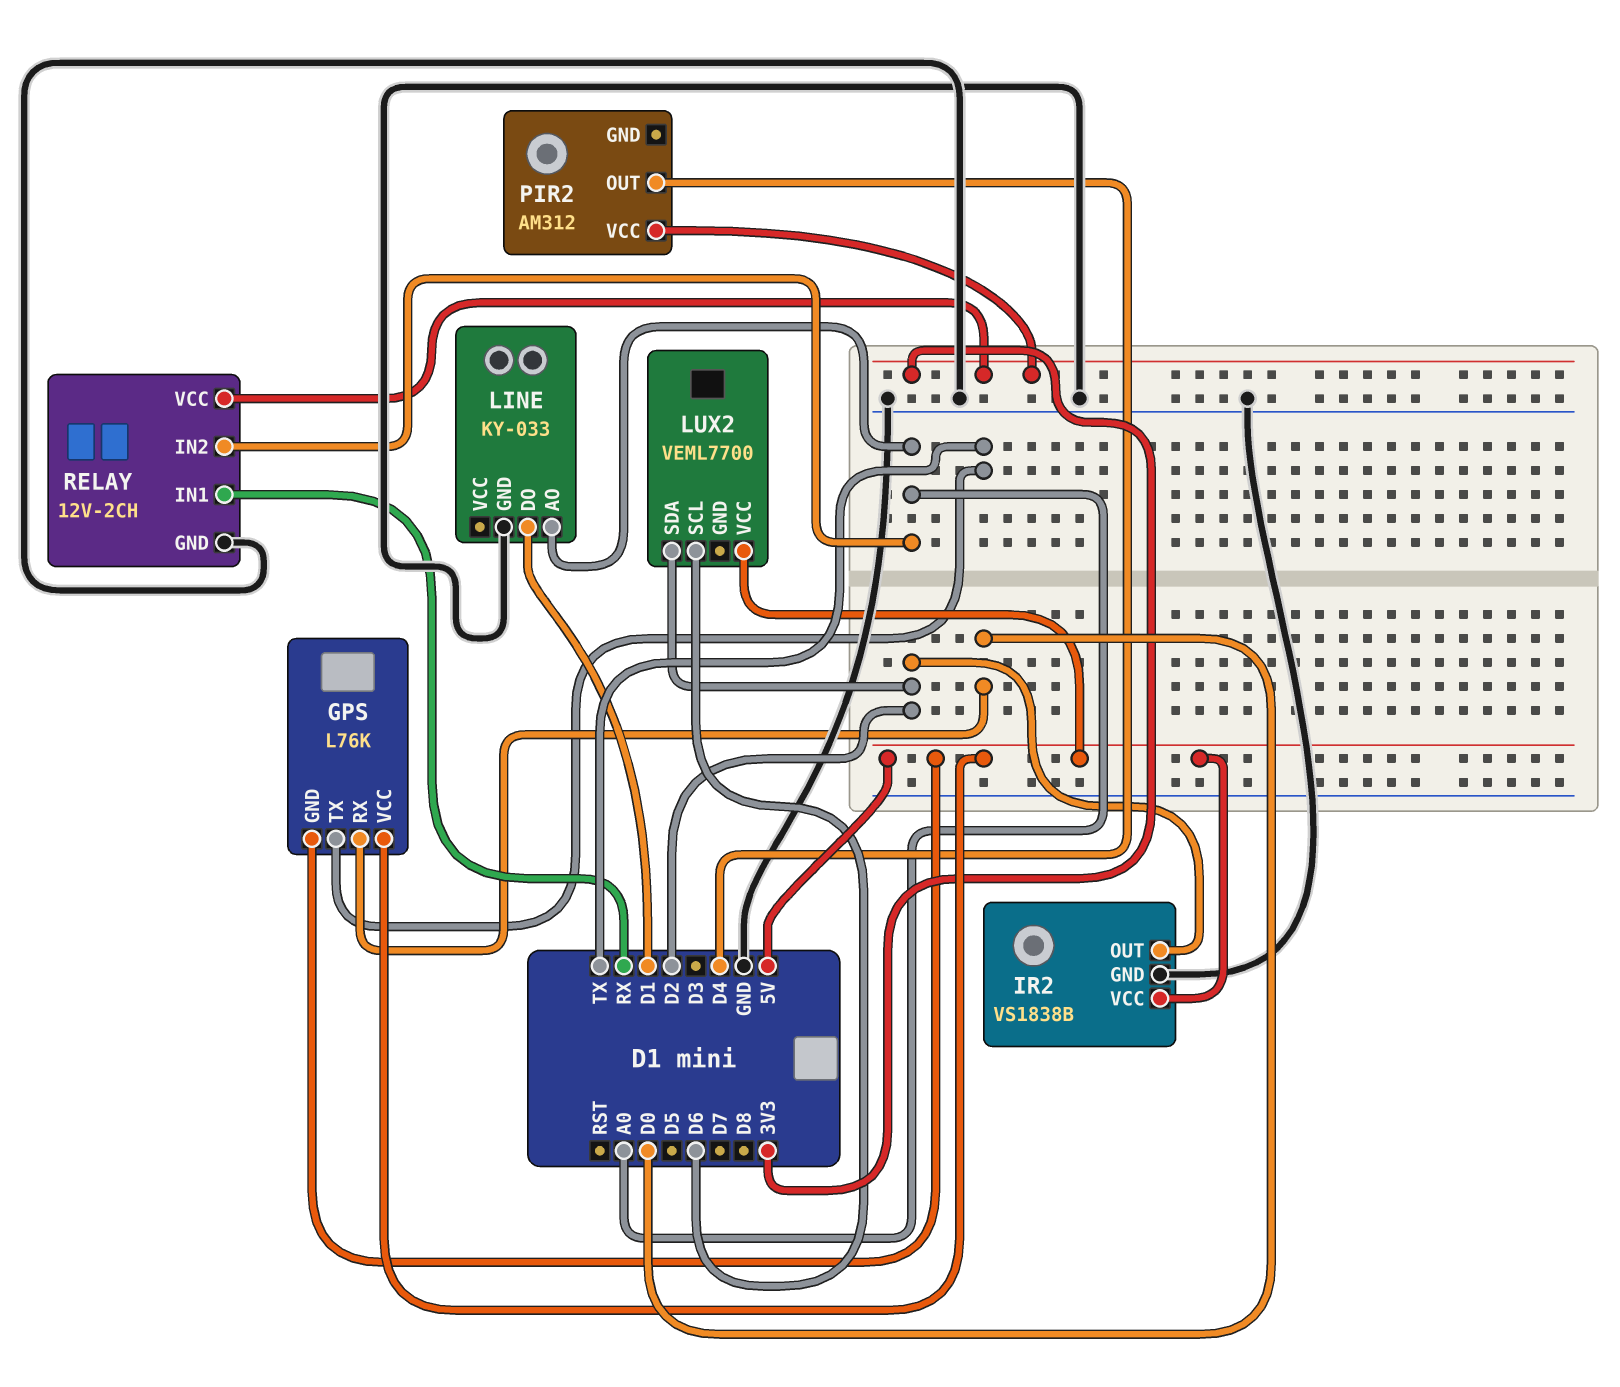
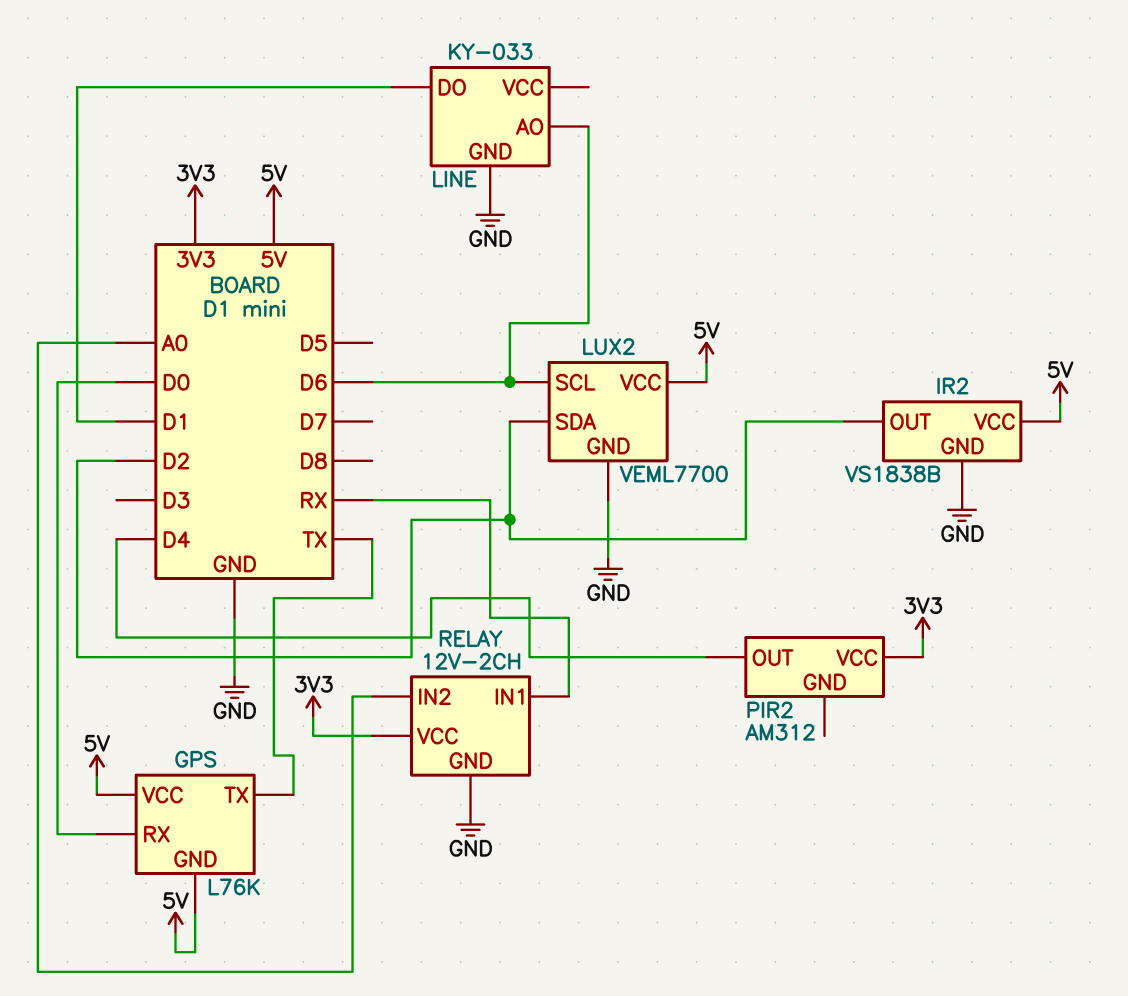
LINE pin AO: A0 -> D6
LUX2 pin GND: none -> GND

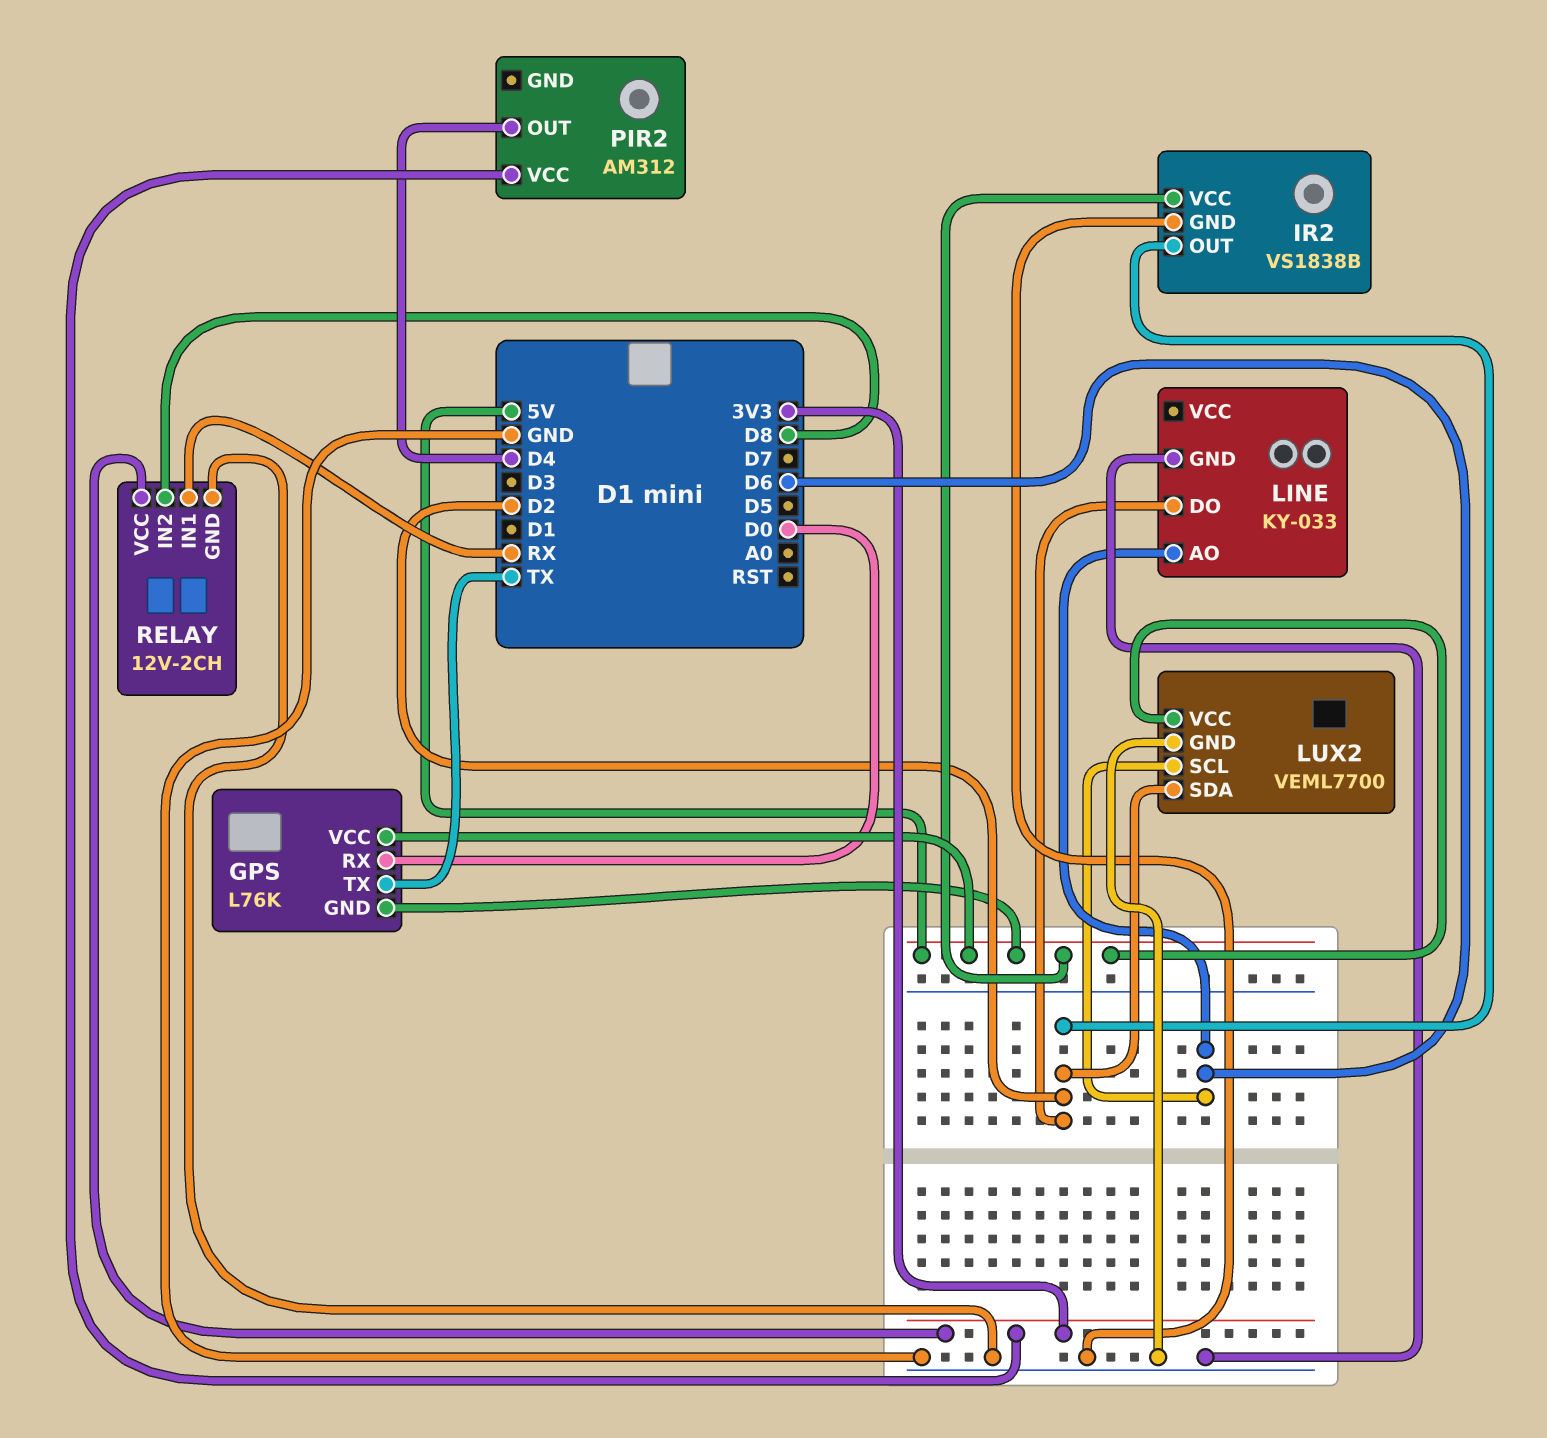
LINE pin DO: D1 -> D2
RELAY pin IN2: A0 -> D8

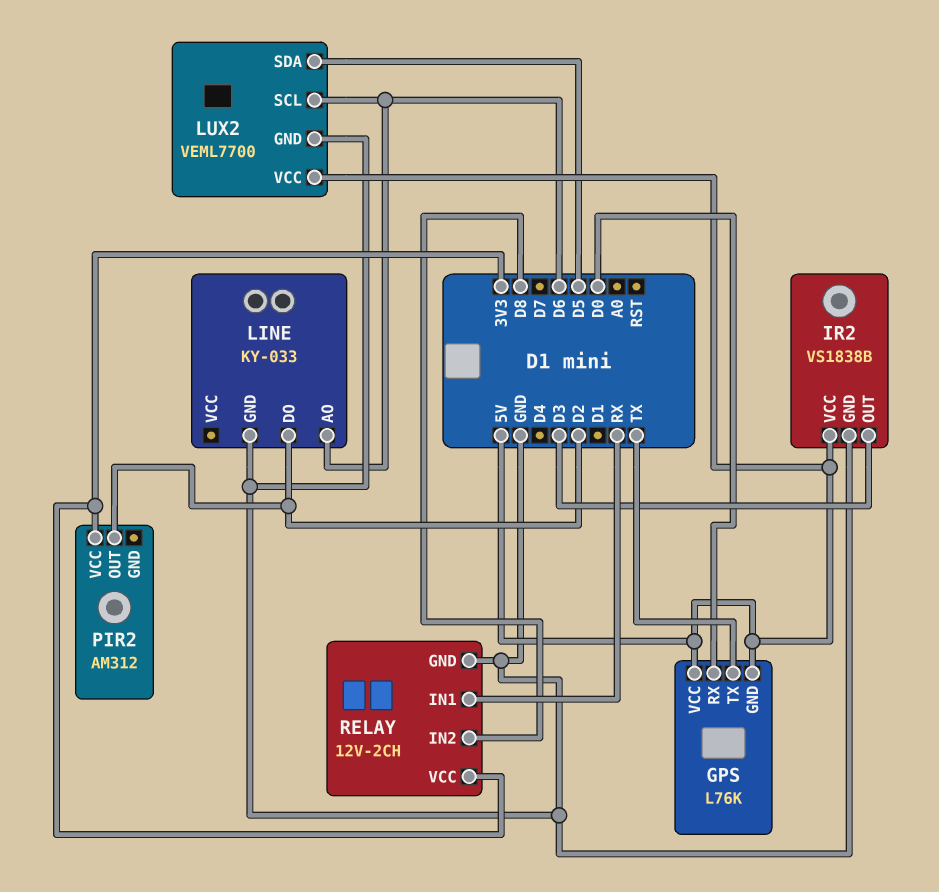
IR2 pin OUT: D2 -> D3
LUX2 pin SDA: D2 -> D5
PIR2 pin OUT: D4 -> D2

